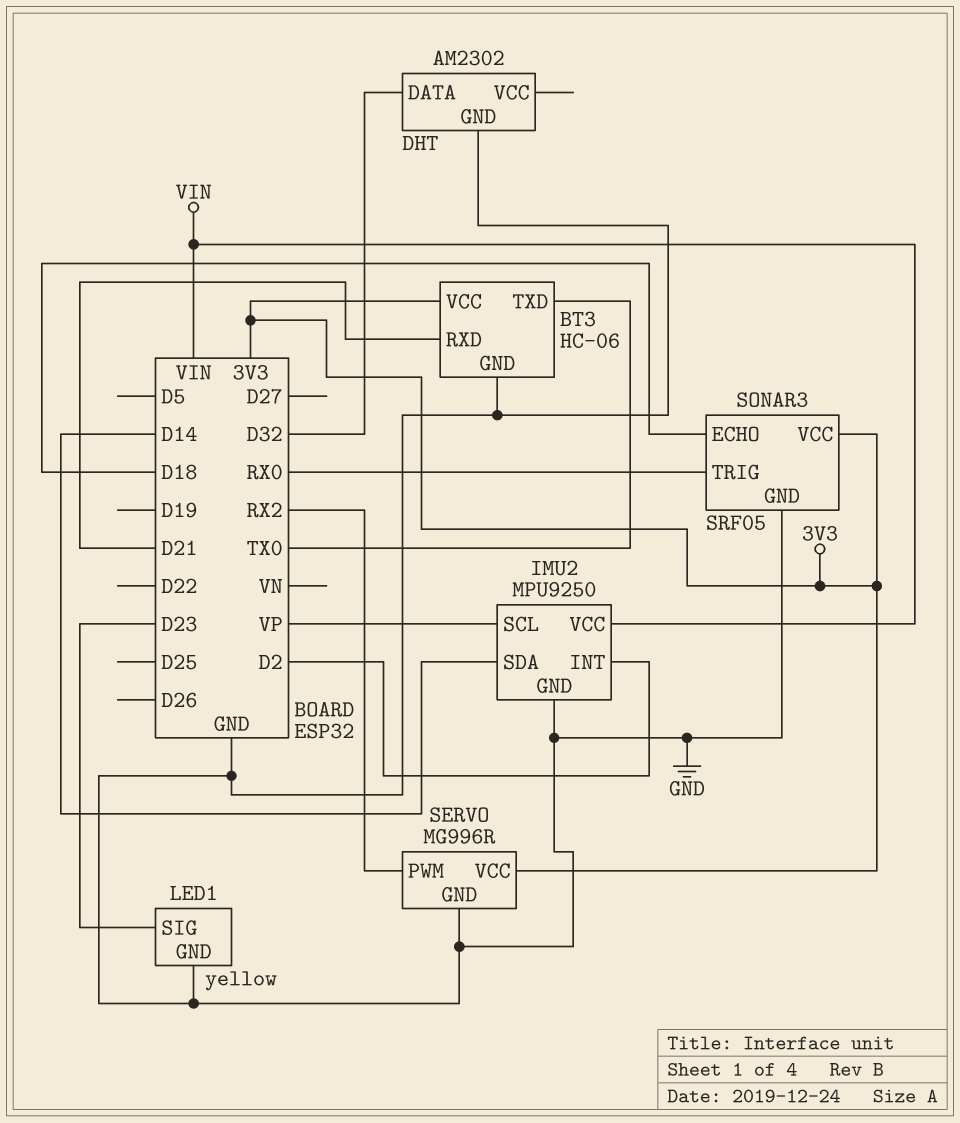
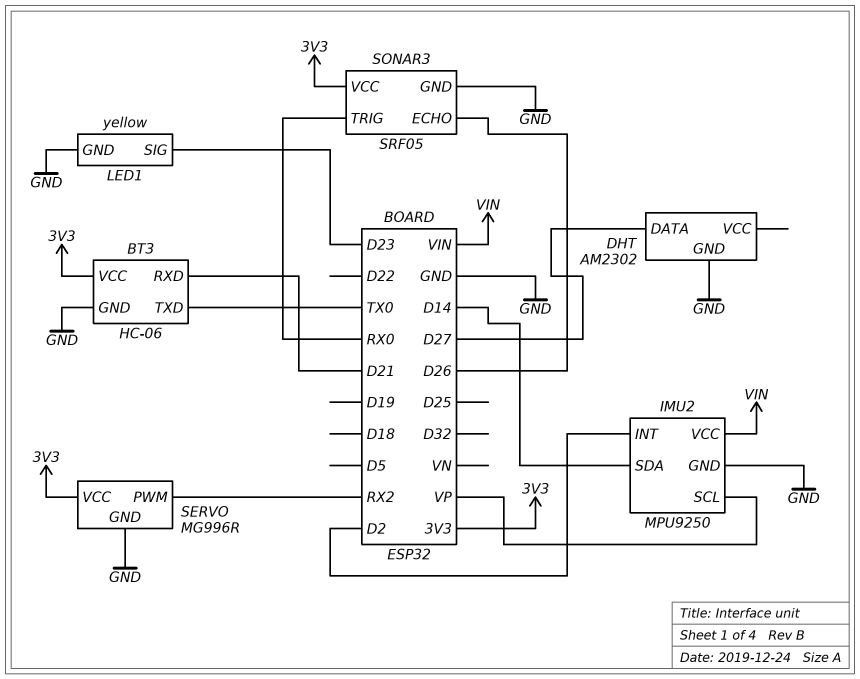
DHT pin DATA: D32 -> D27
SONAR3 pin ECHO: D18 -> D26

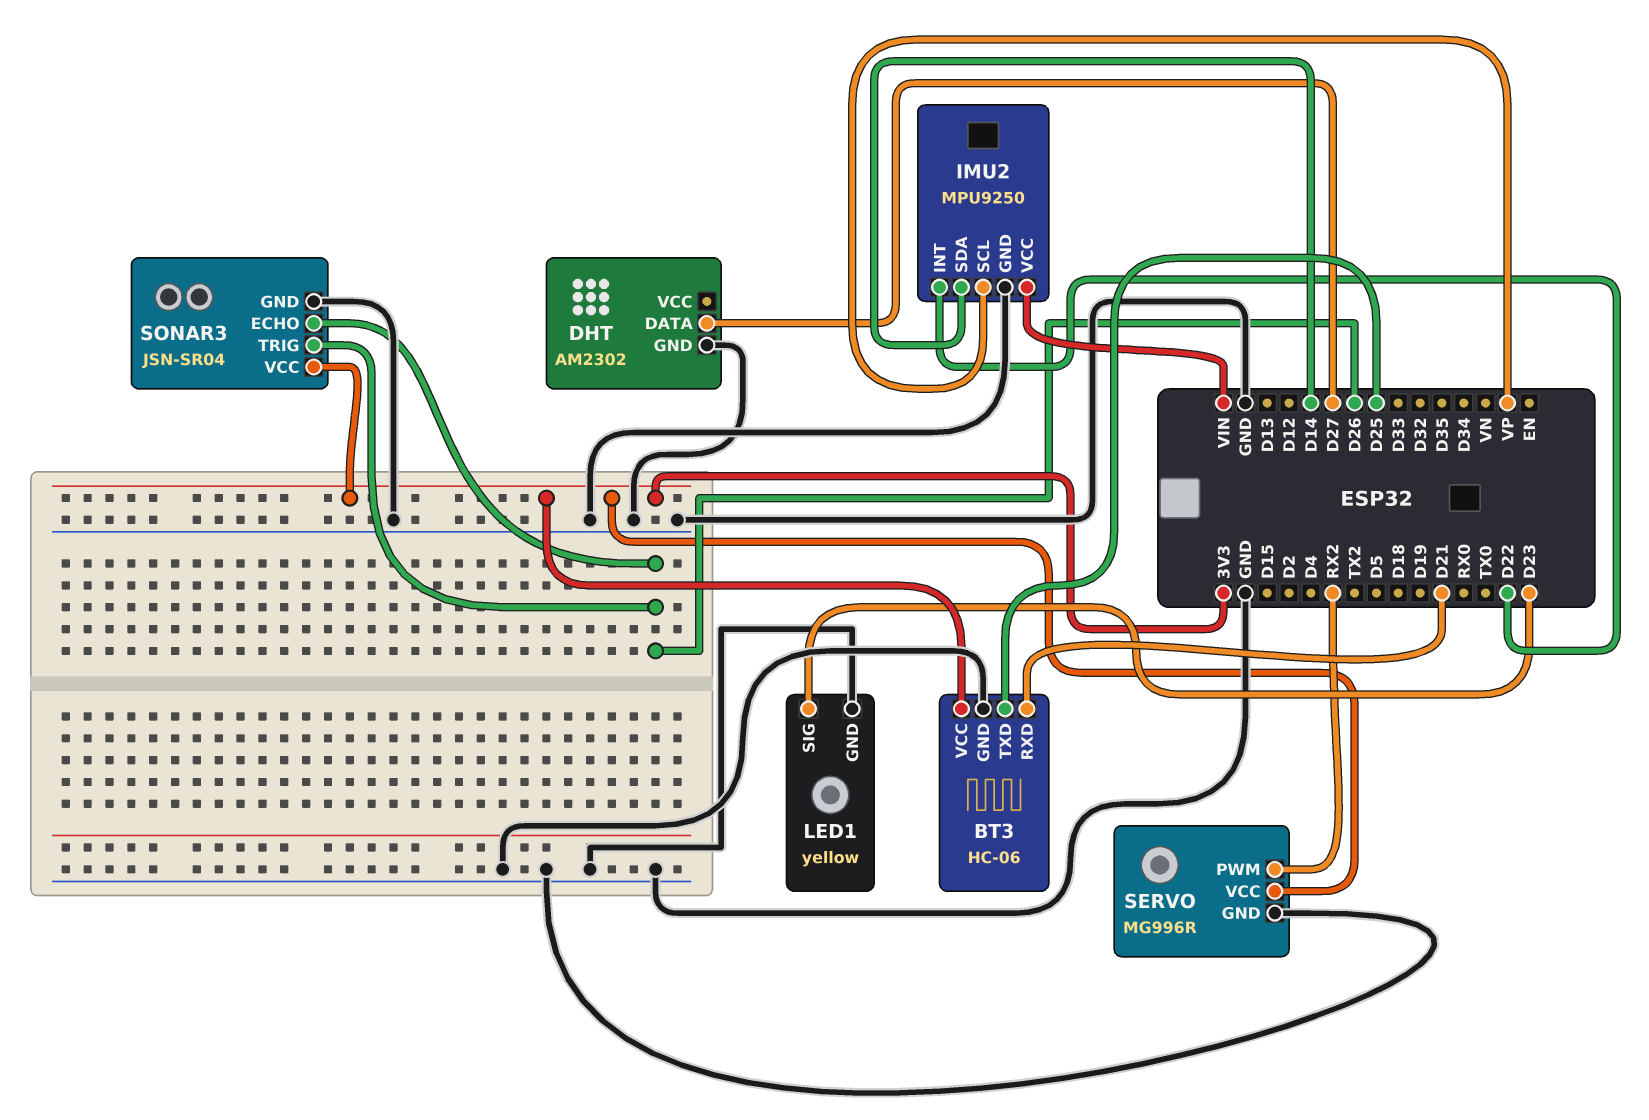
BT3 pin TXD: TX0 -> D25
IMU2 pin INT: D2 -> D22
SONAR3: SRF05 -> JSN-SR04
SONAR3 pin TRIG: RX0 -> D26

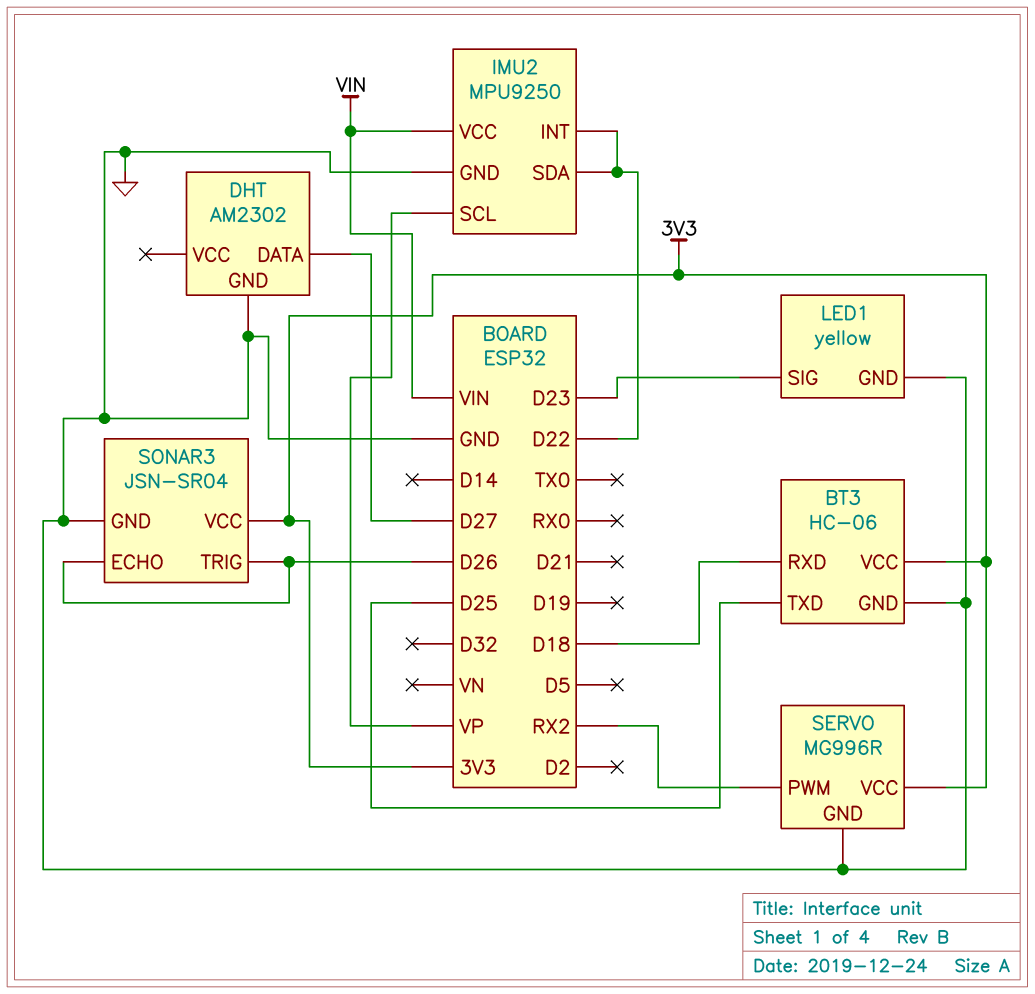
BT3 pin RXD: D21 -> D18
IMU2 pin SDA: D14 -> D22

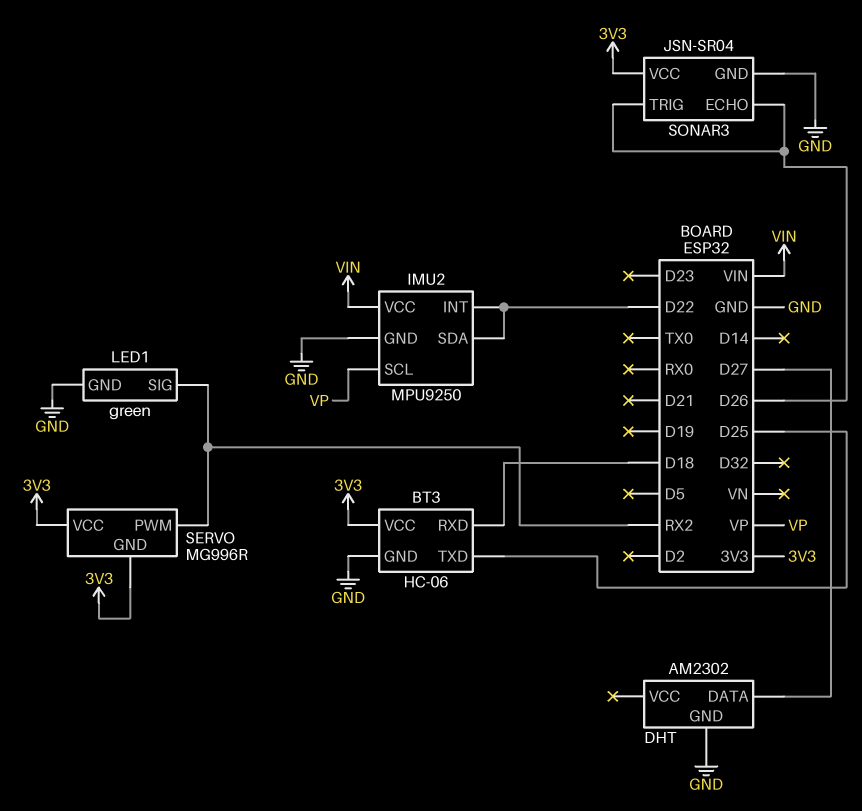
LED1: yellow -> green
LED1 pin SIG: D23 -> RX2
SERVO pin GND: GND -> 3V3

